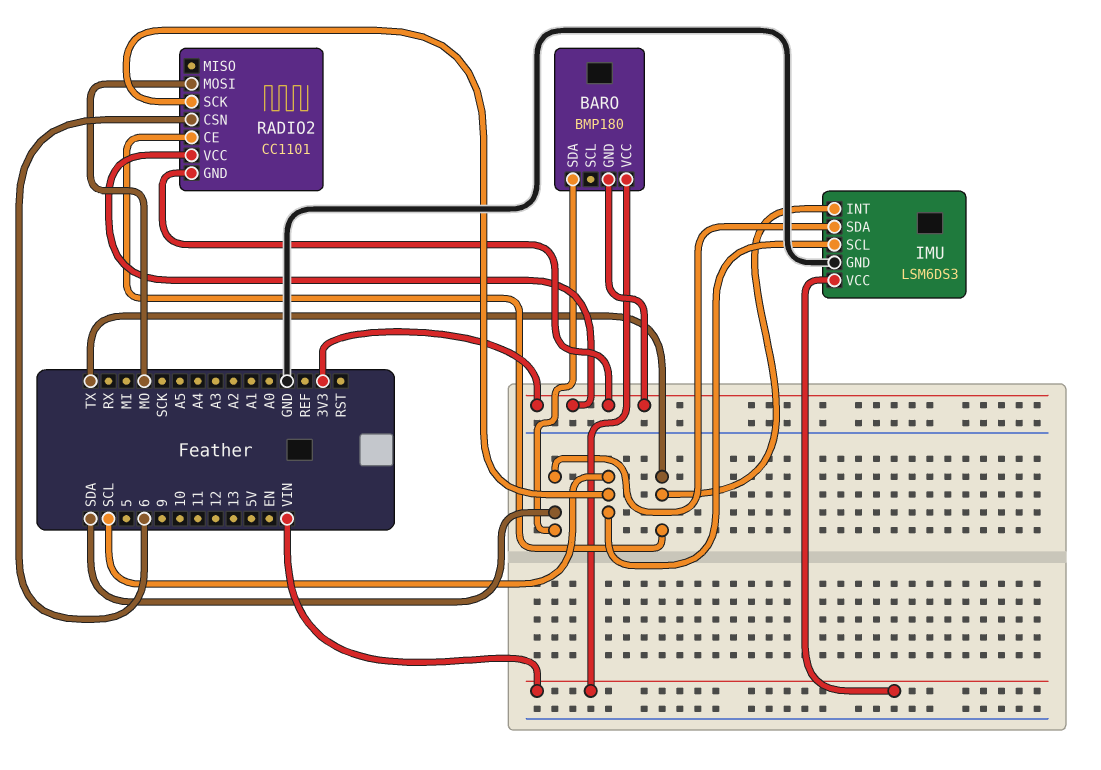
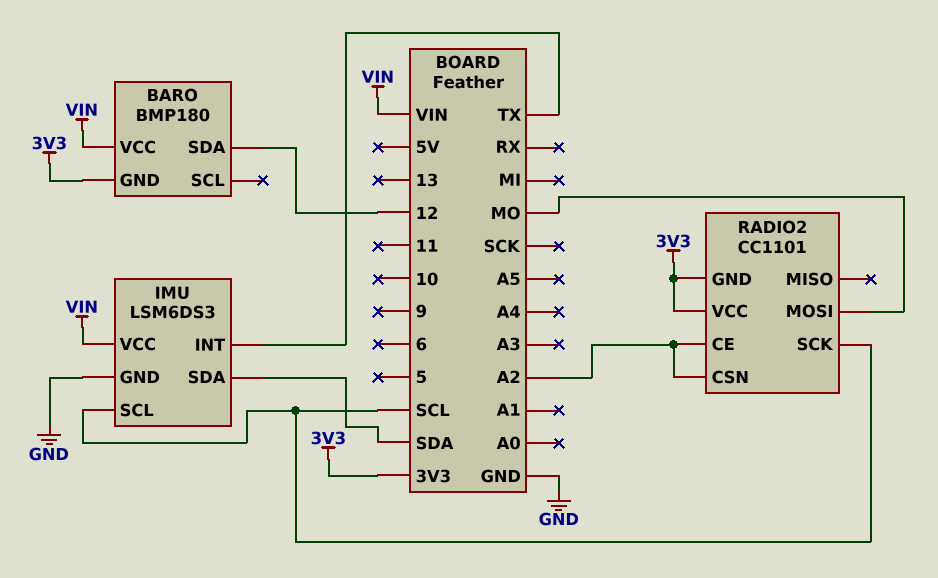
BARO pin SDA: SDA -> 12
RADIO2 pin CE: TX -> A2
RADIO2 pin CSN: 6 -> A2

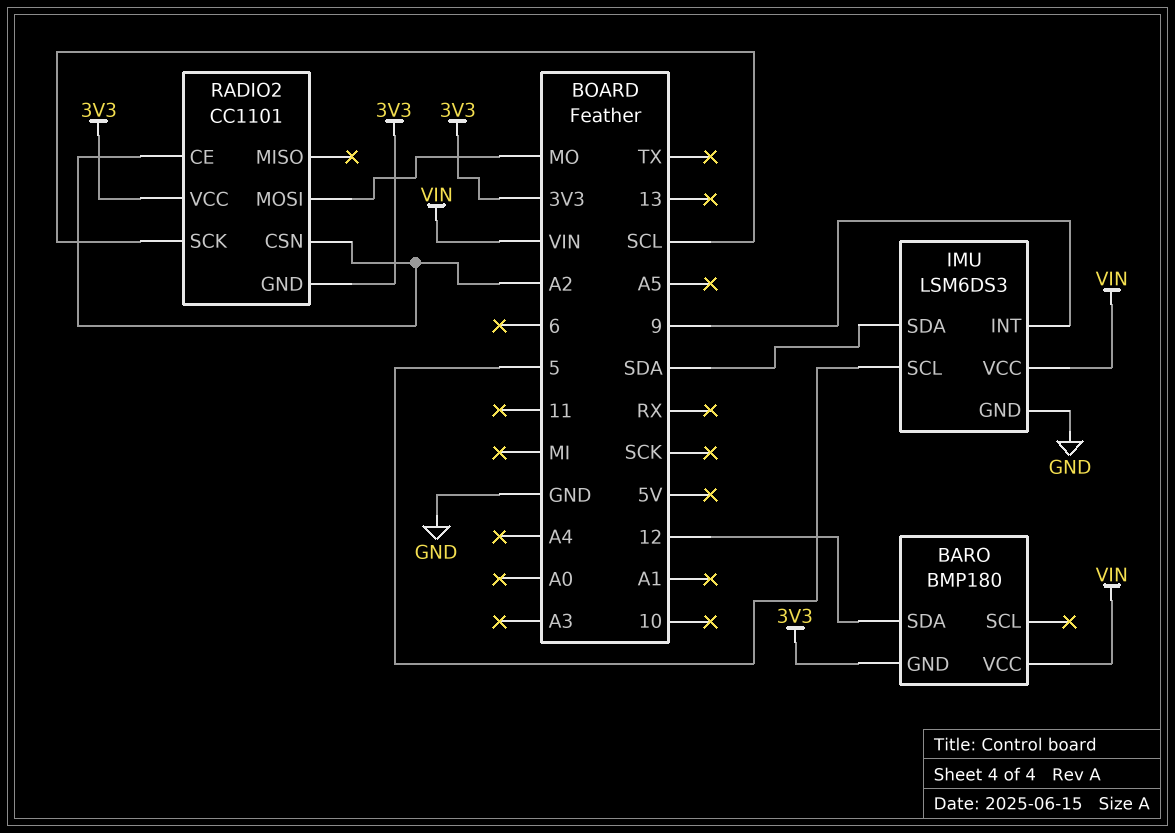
IMU pin INT: TX -> 9
IMU pin SCL: SCL -> 5

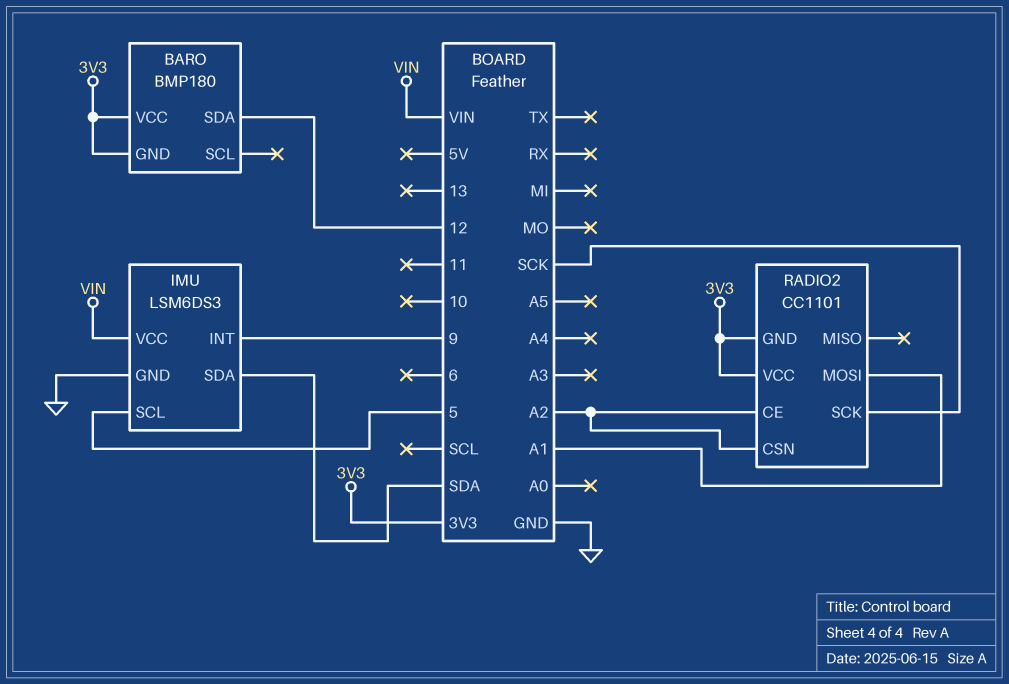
BARO pin VCC: VIN -> 3V3
RADIO2 pin MOSI: MO -> A1
RADIO2 pin SCK: SCL -> SCK

